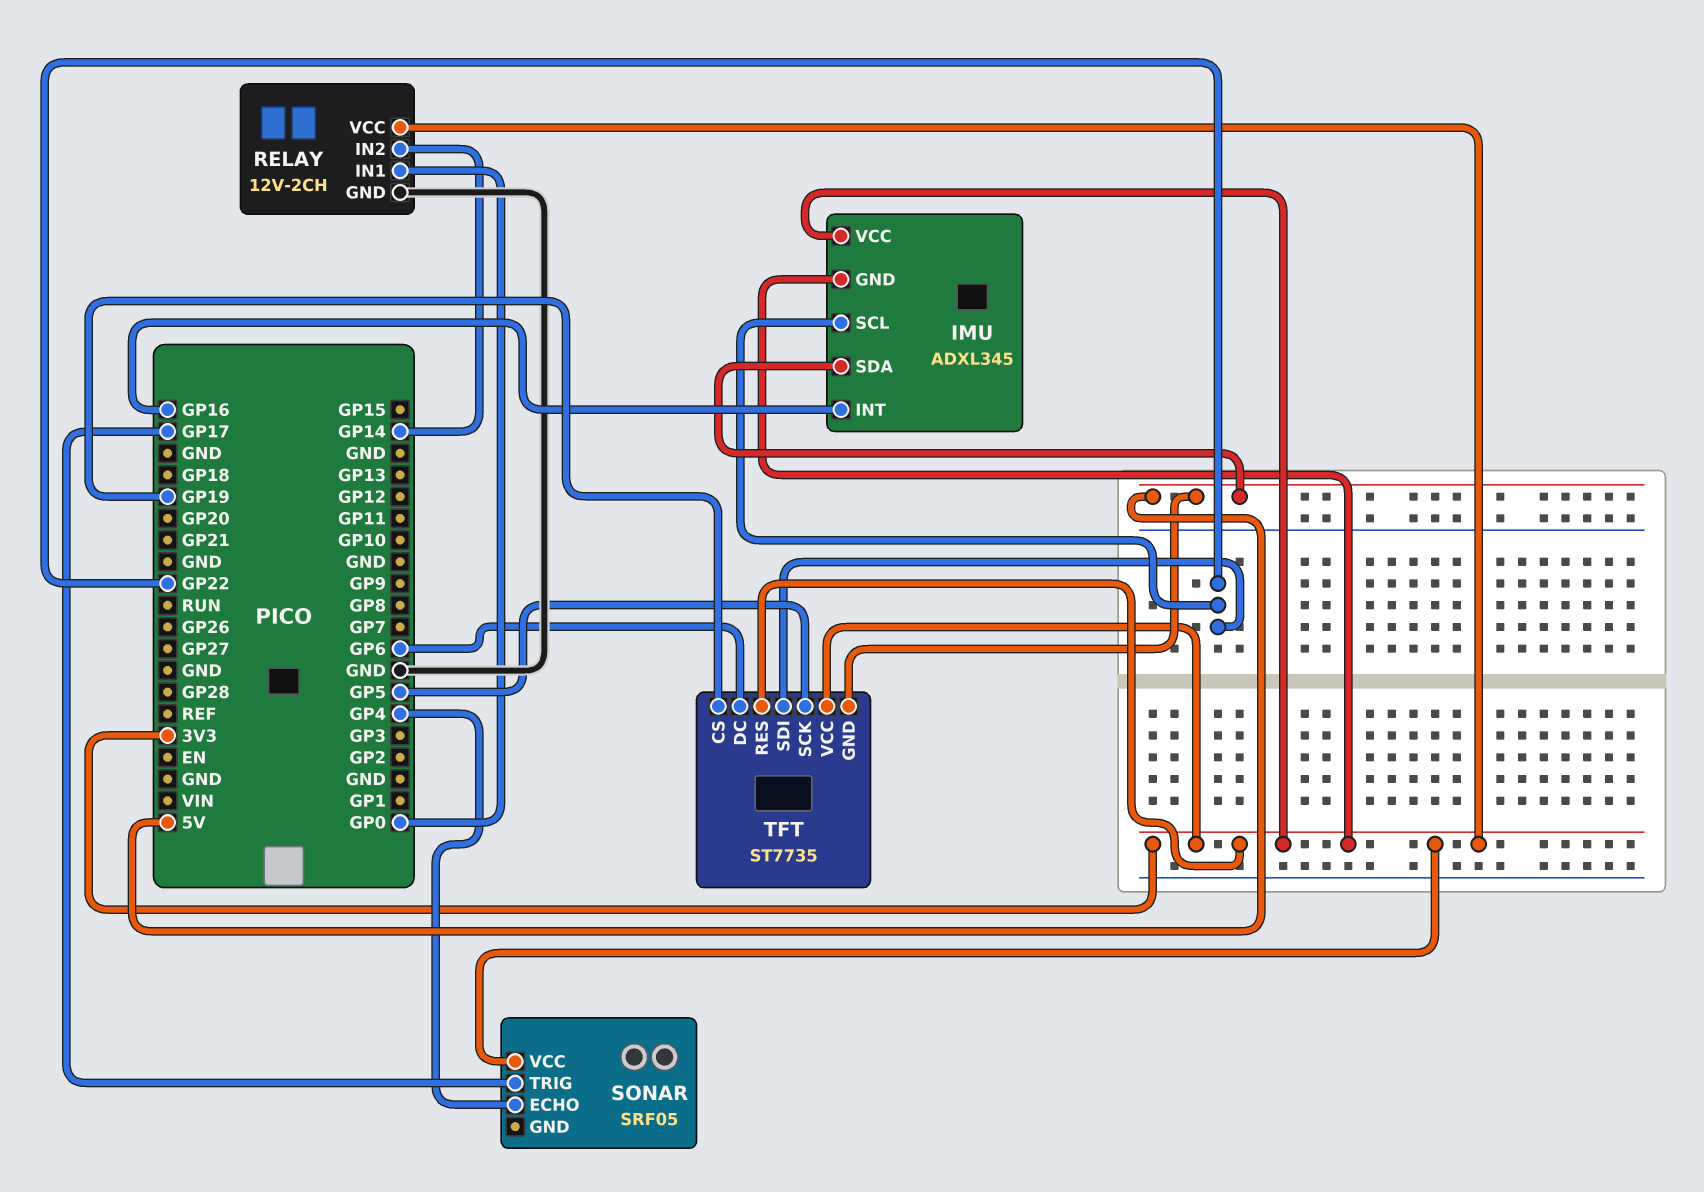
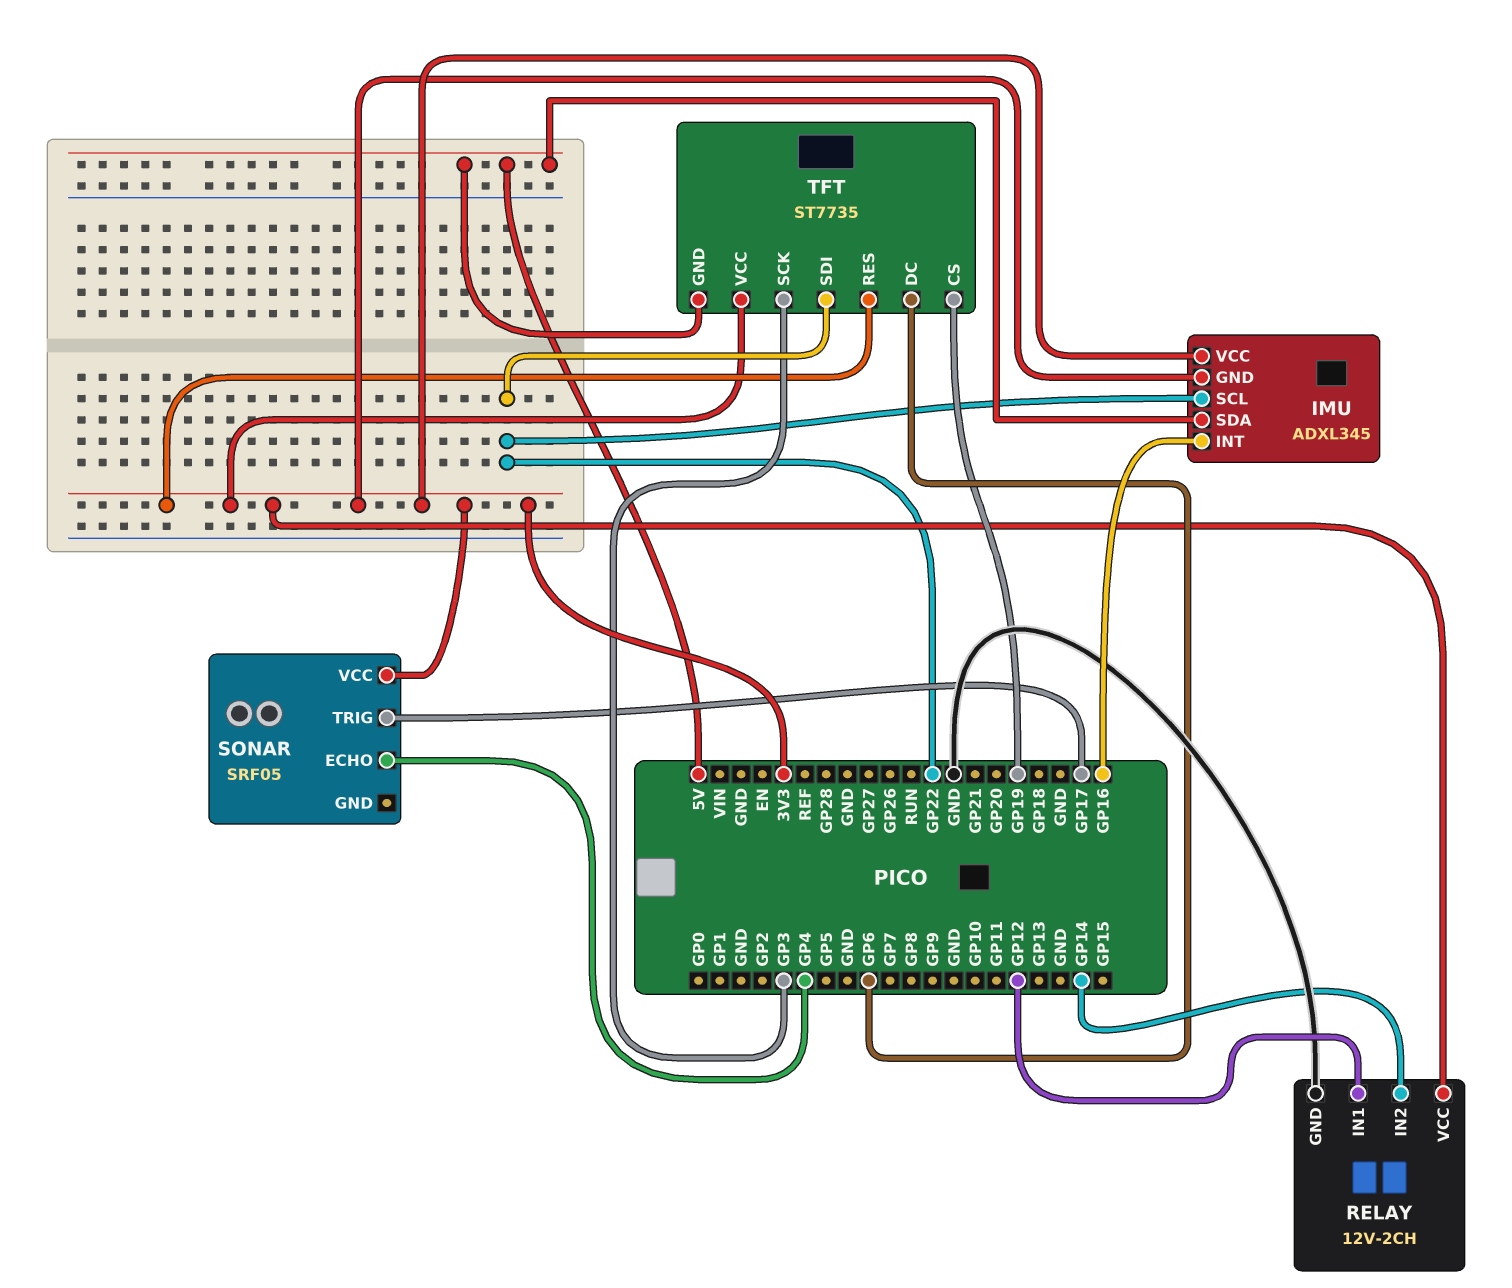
RELAY pin IN1: GP0 -> GP12
TFT pin SCK: GP5 -> GP3

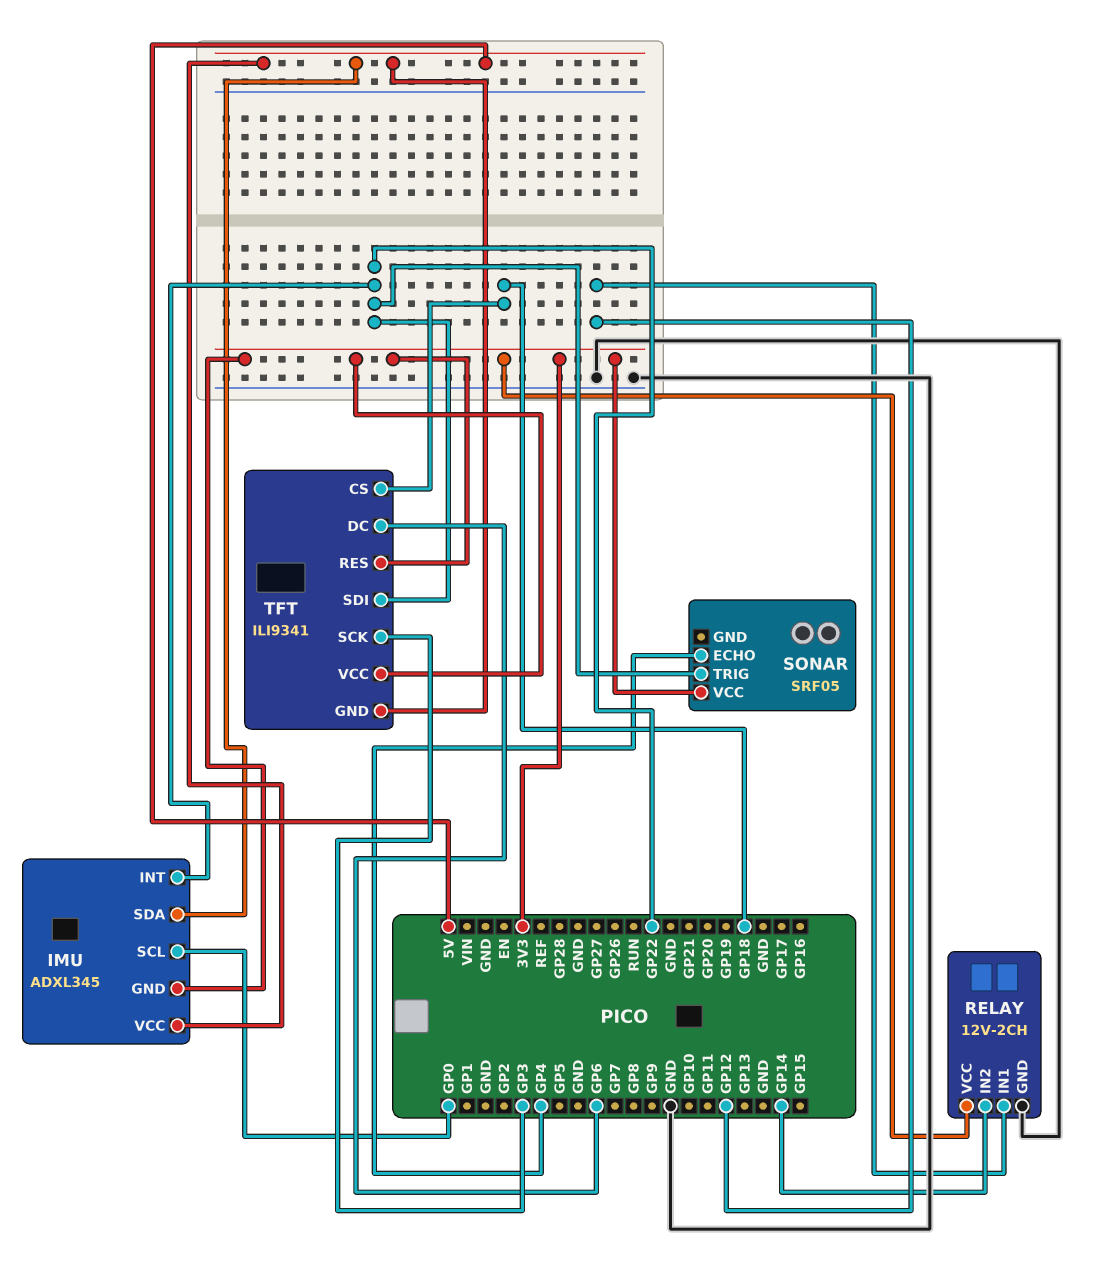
IMU pin INT: GP16 -> GP22
IMU pin SCL: GP22 -> GP0
IMU pin VCC: 3V3 -> 5V
SONAR pin TRIG: GP17 -> GP22
TFT: ST7735 -> ILI9341
TFT pin CS: GP19 -> GP18

